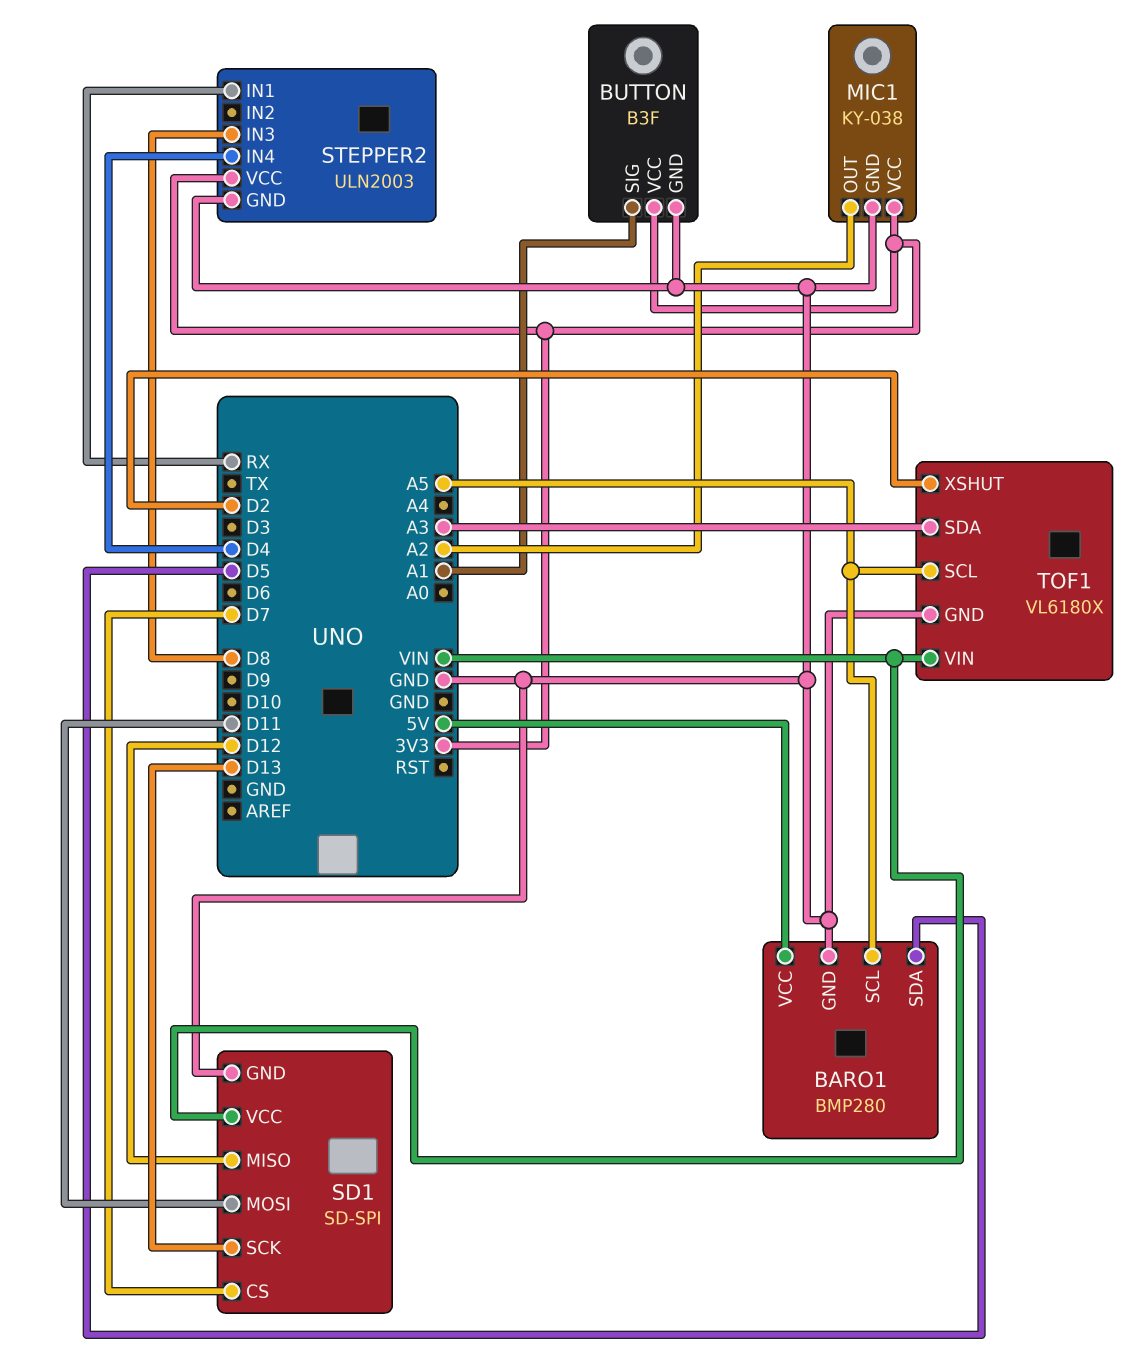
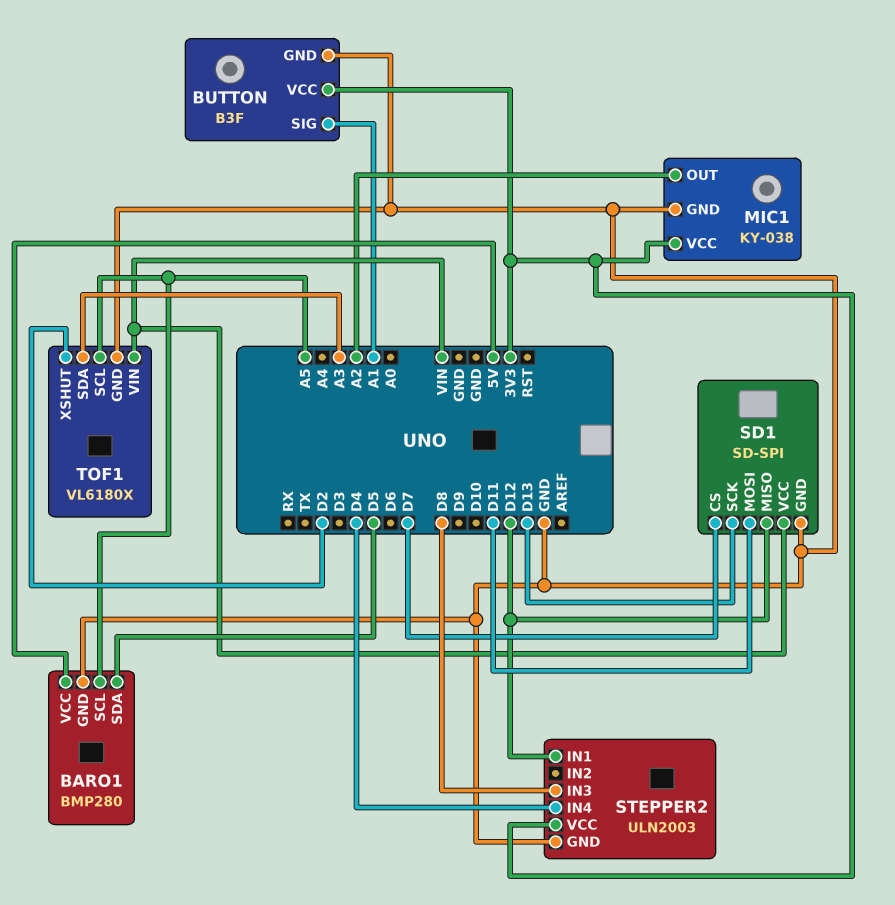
STEPPER2 pin IN1: RX -> D12

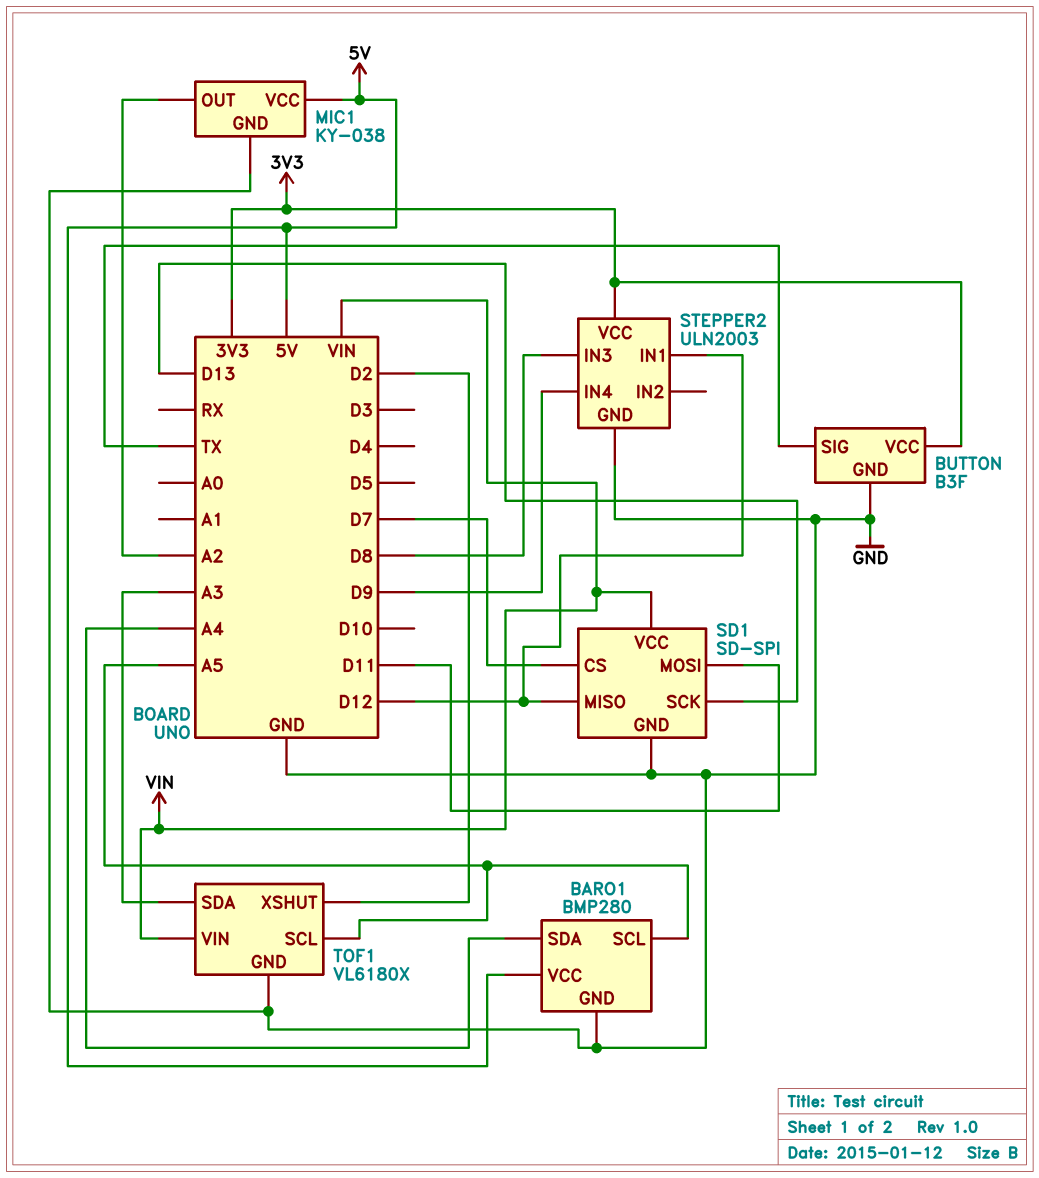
BARO1 pin SDA: D5 -> A4
BUTTON pin SIG: A1 -> TX
MIC1 pin VCC: 3V3 -> 5V
STEPPER2 pin IN4: D4 -> D9

